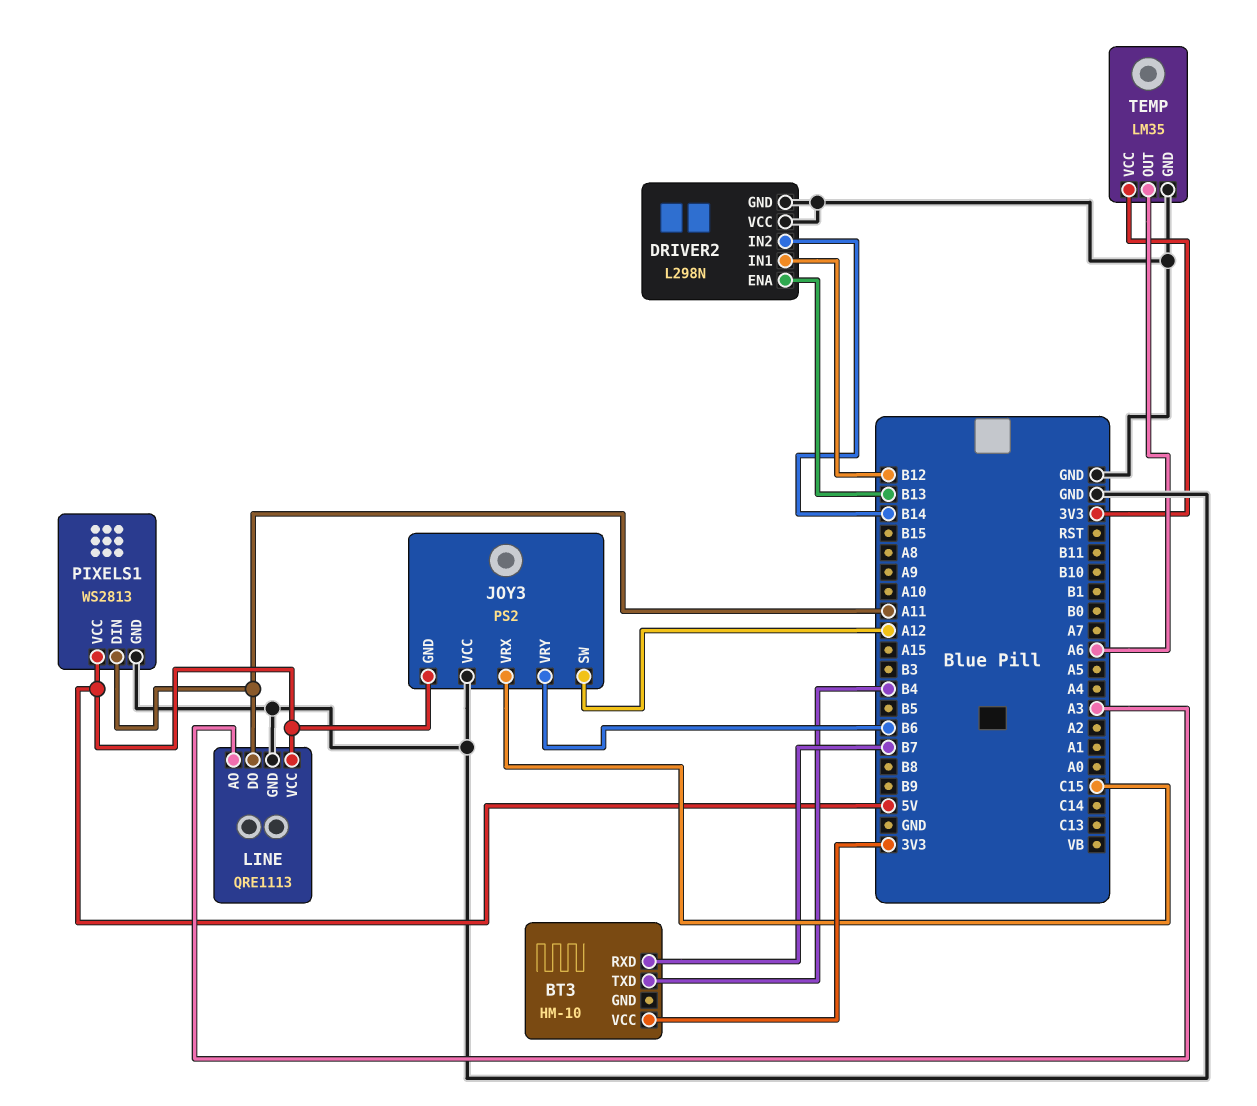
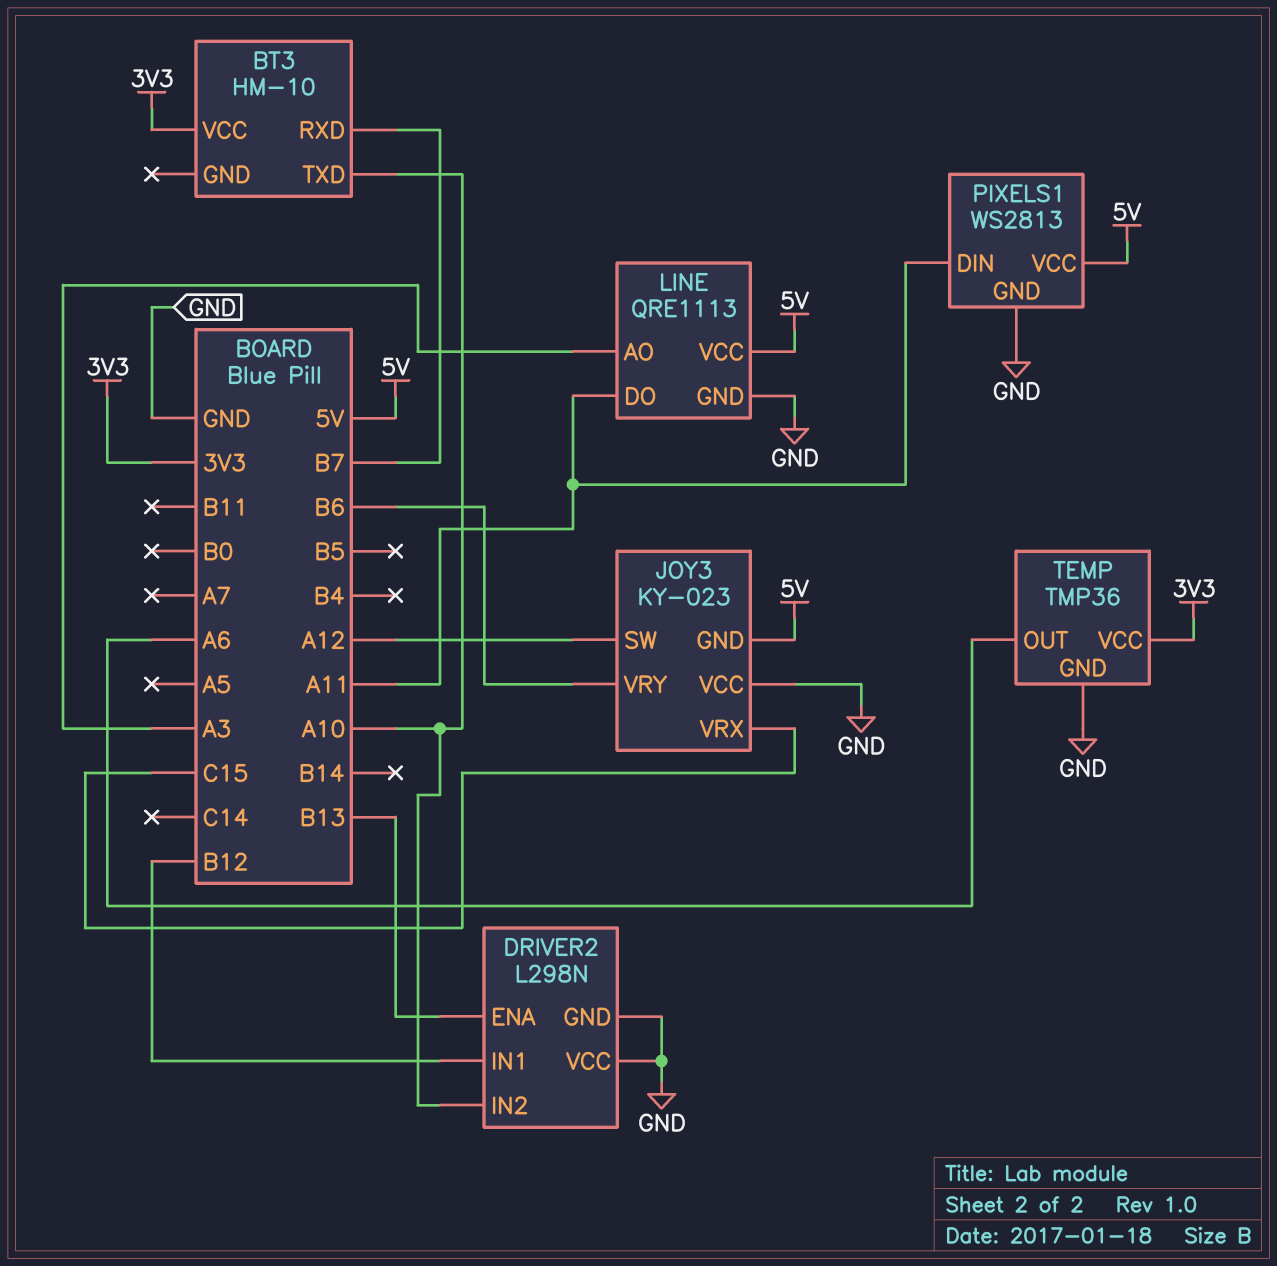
BT3 pin TXD: B4 -> A10
DRIVER2 pin IN2: B14 -> A10
JOY3: PS2 -> KY-023
TEMP: LM35 -> TMP36

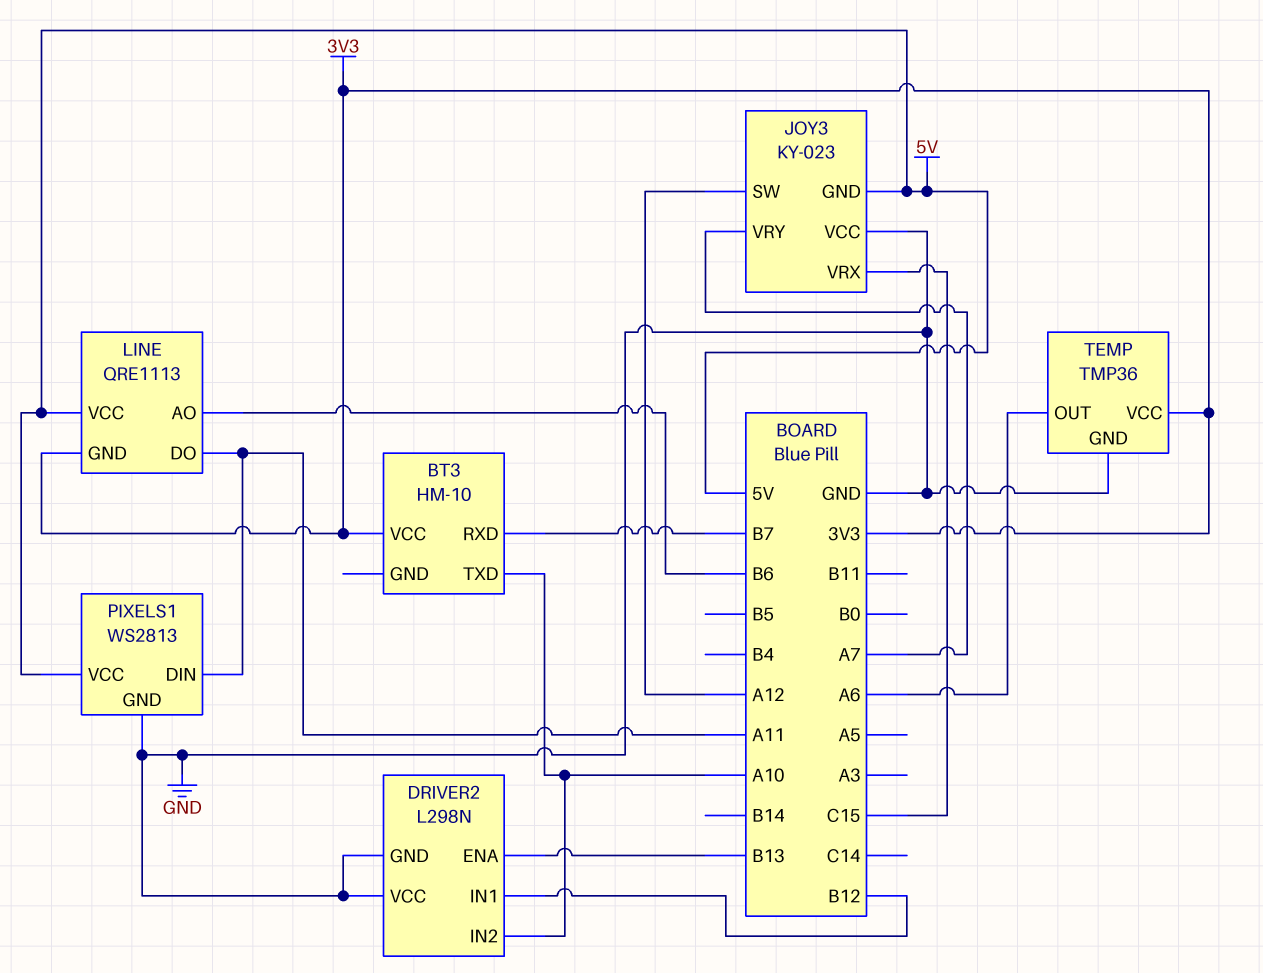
JOY3 pin VRY: B6 -> A7
LINE pin AO: A3 -> B6
LINE pin GND: GND -> 3V3

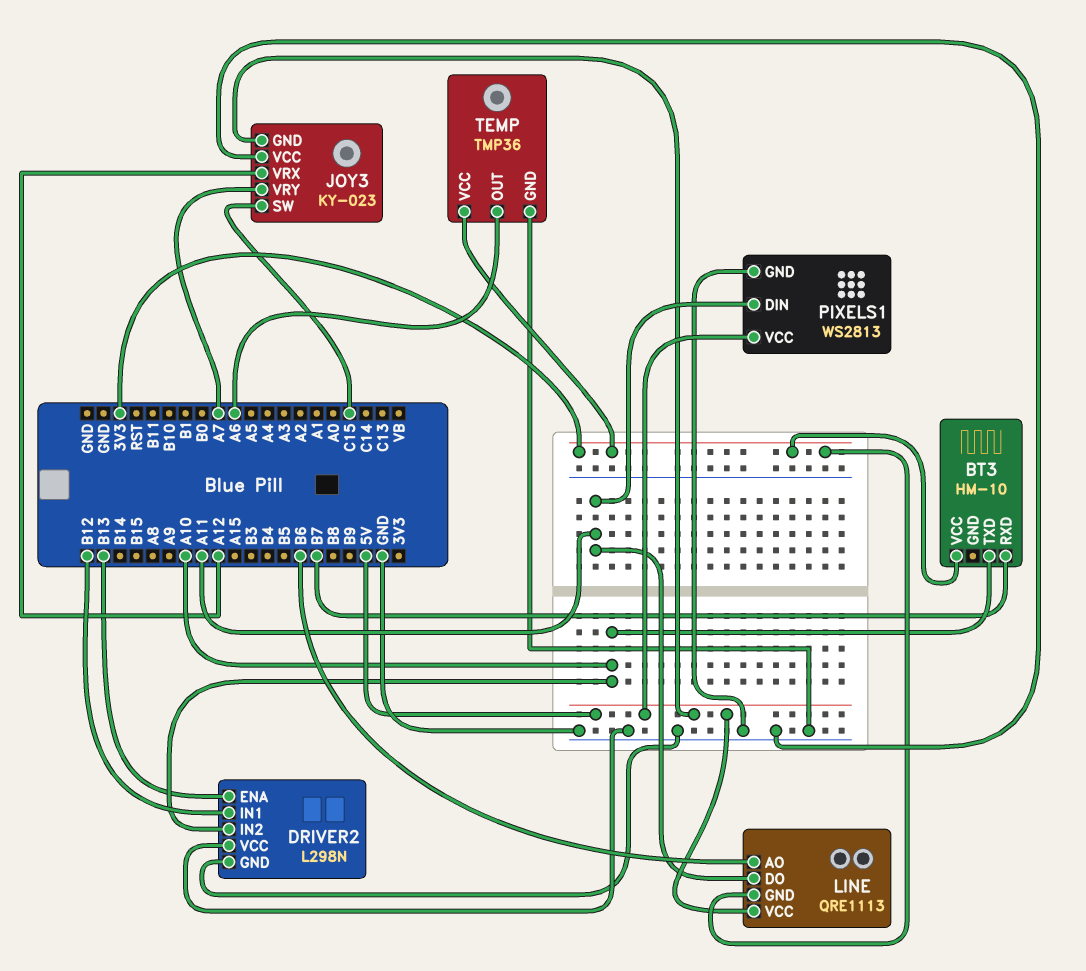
JOY3 pin SW: A12 -> C15
JOY3 pin VRX: C15 -> A12

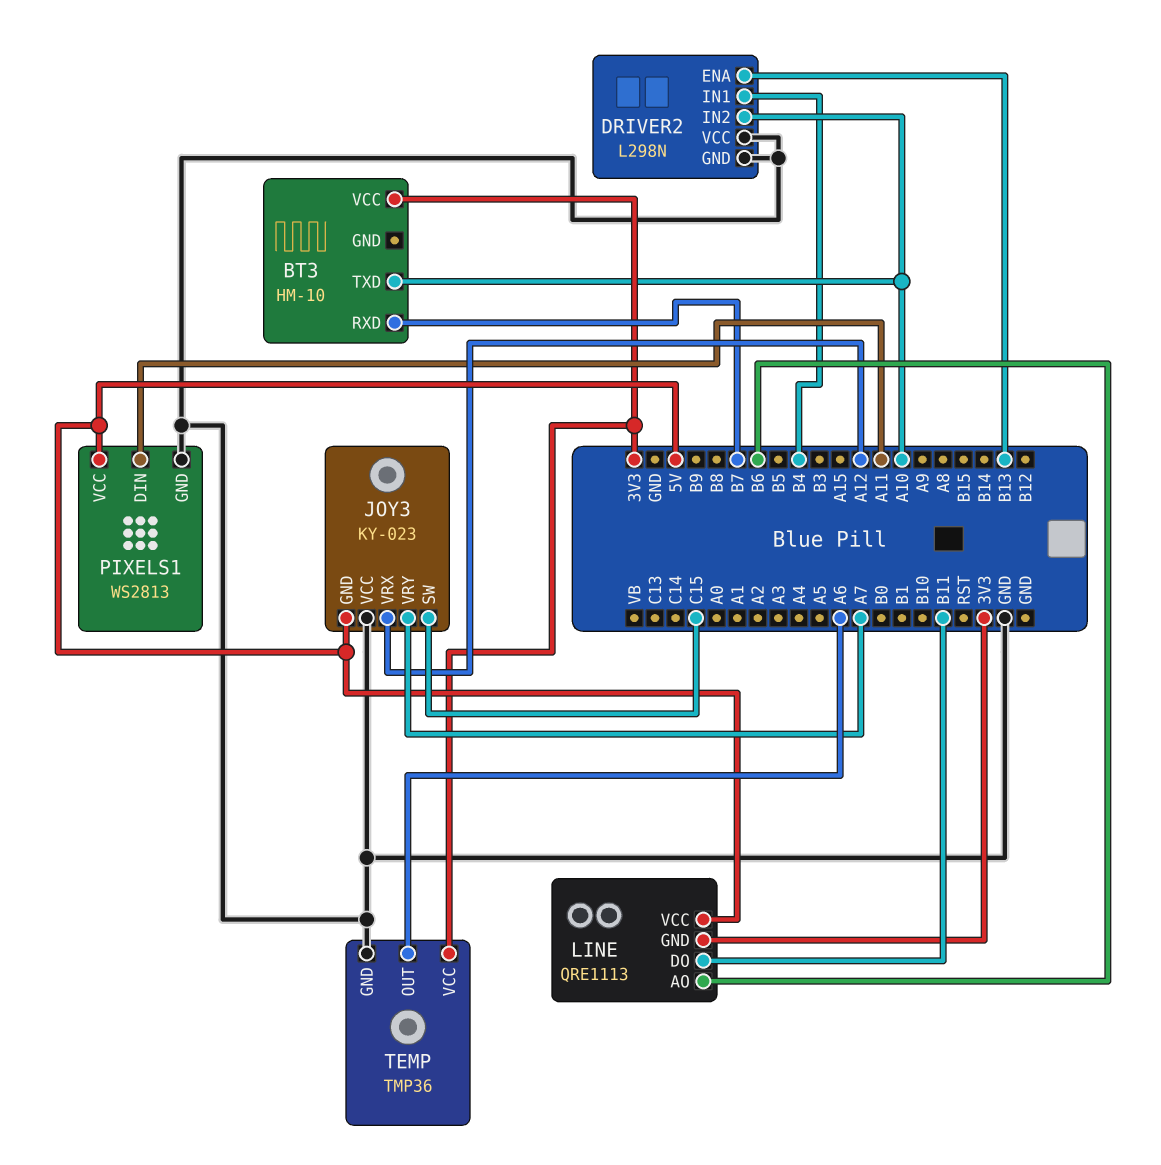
DRIVER2 pin IN1: B12 -> B4
LINE pin DO: A11 -> B11

